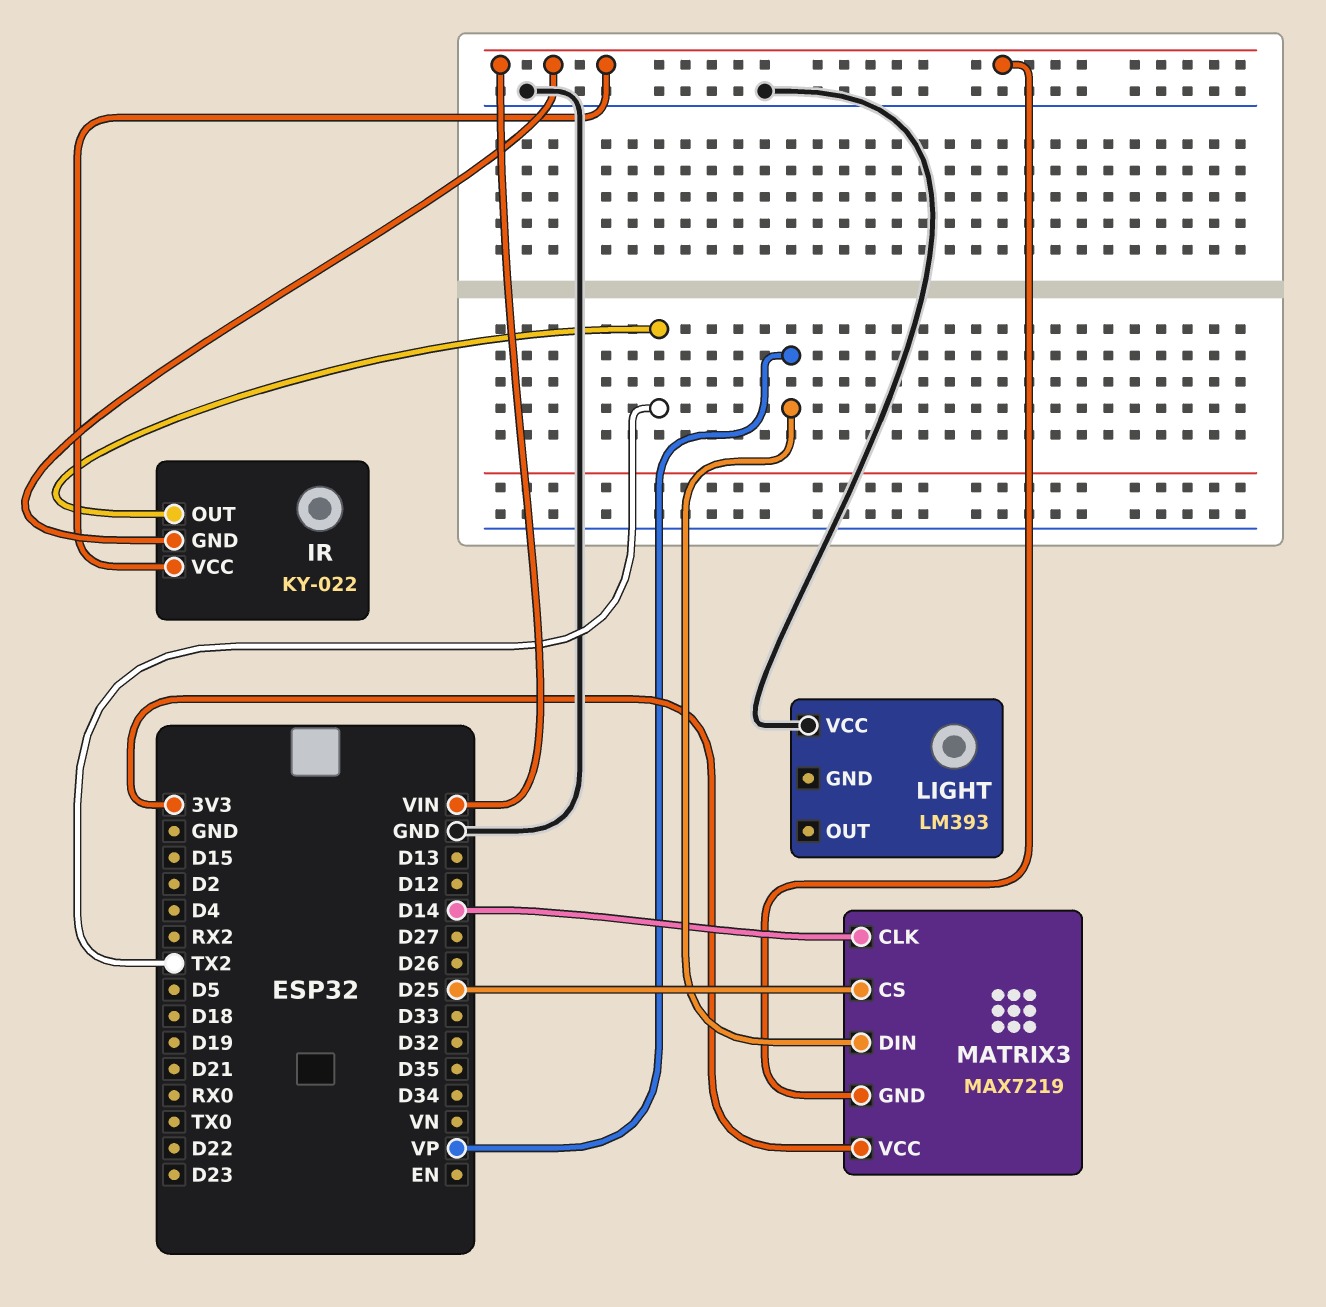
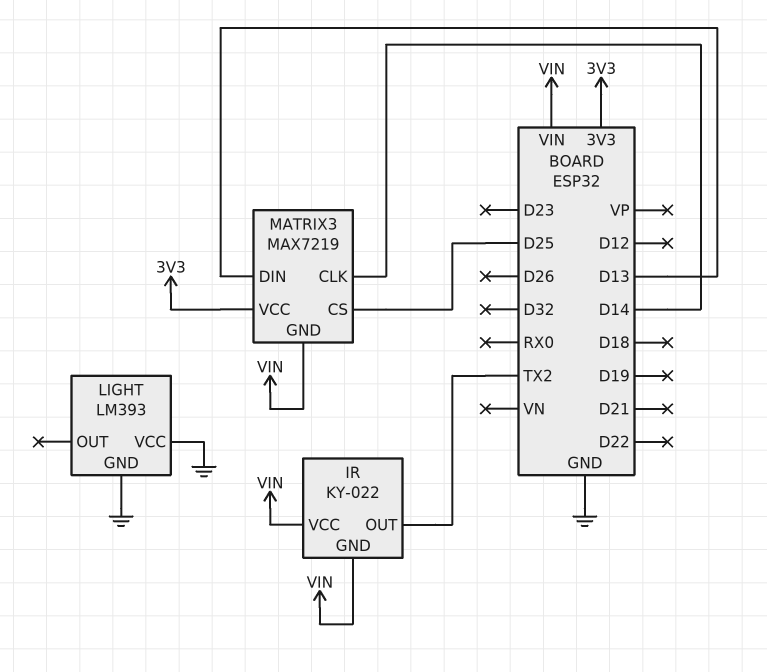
LIGHT pin GND: none -> GND
MATRIX3 pin DIN: VP -> D13

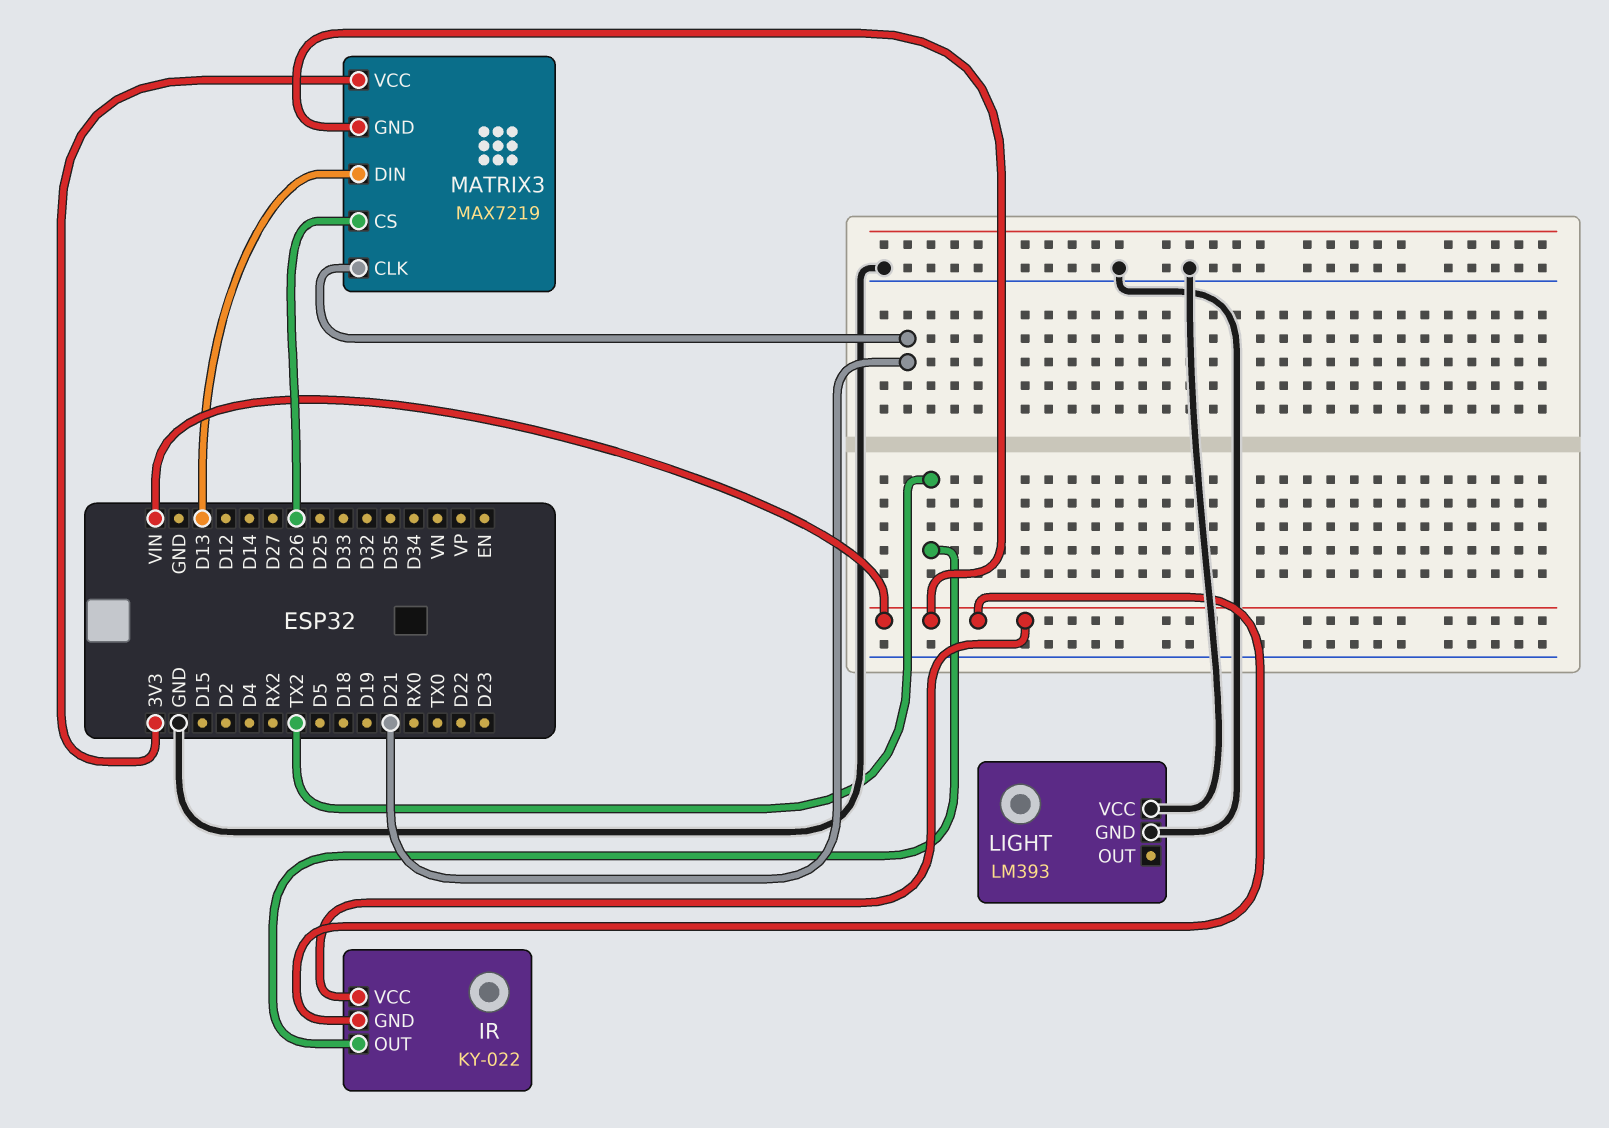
MATRIX3 pin CLK: D14 -> D21
MATRIX3 pin CS: D25 -> D26

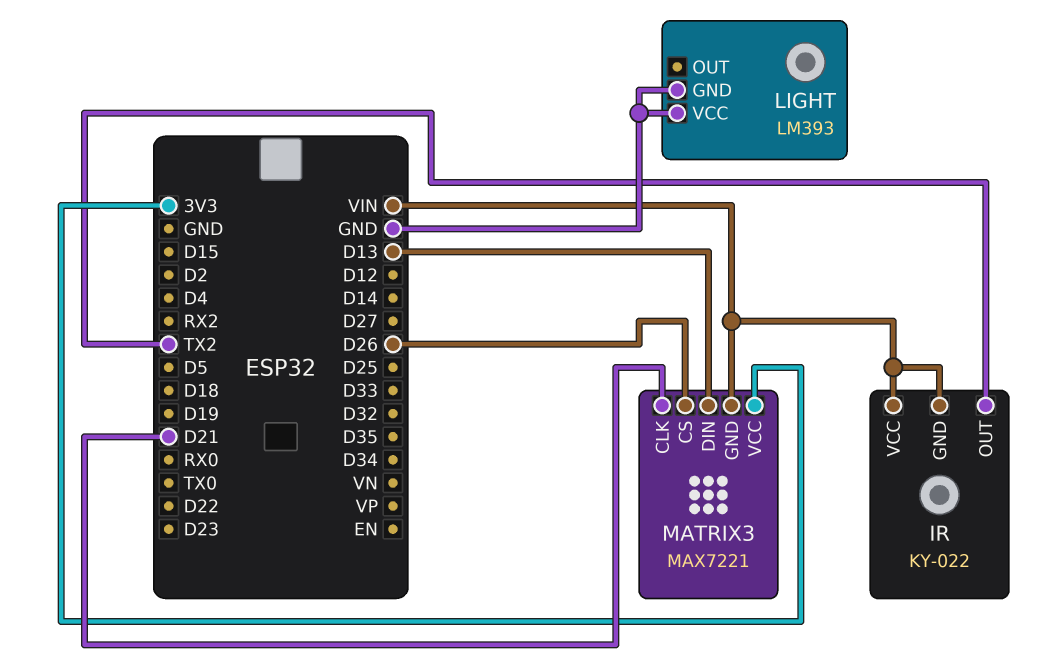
MATRIX3: MAX7219 -> MAX7221

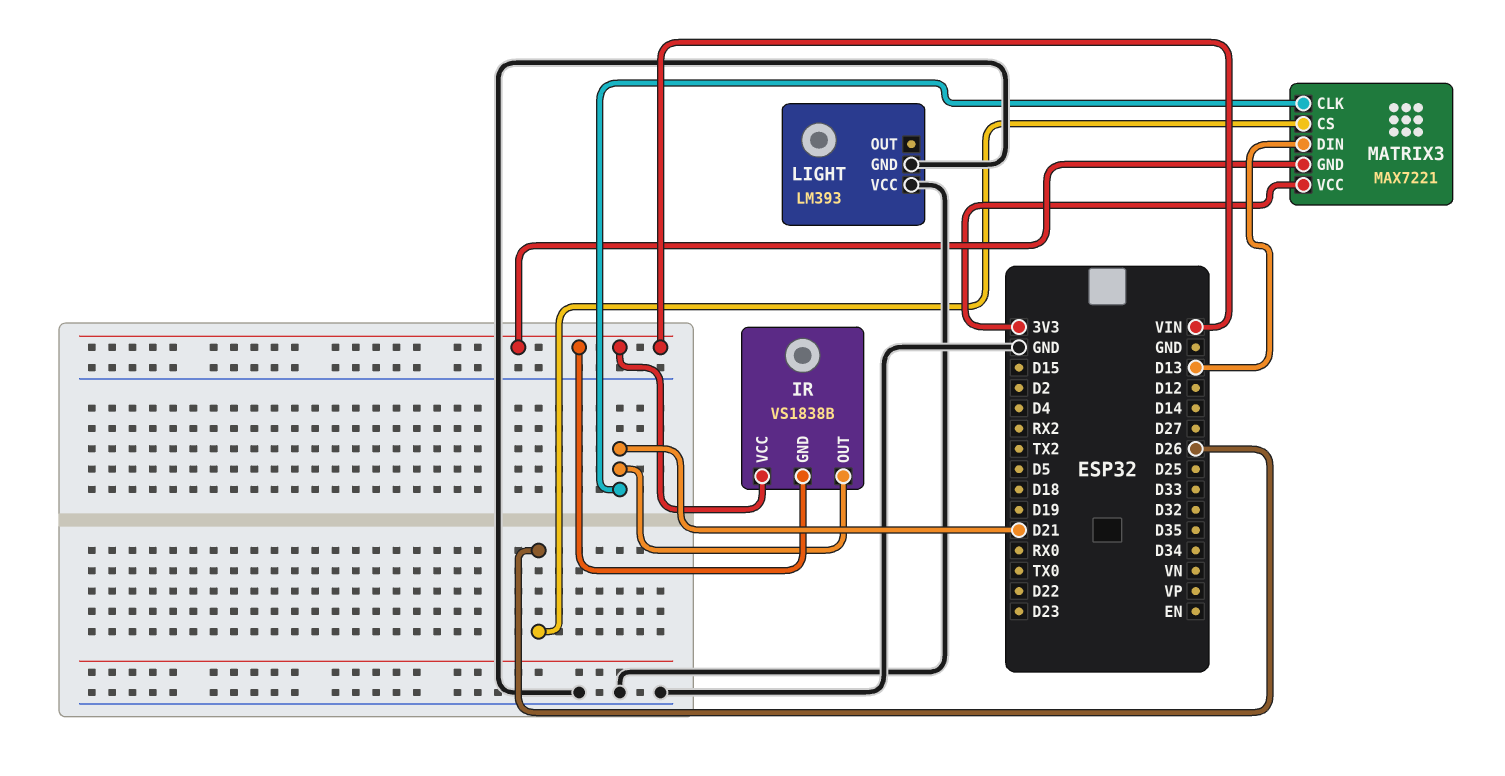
IR: KY-022 -> VS1838B
IR pin OUT: TX2 -> D21

